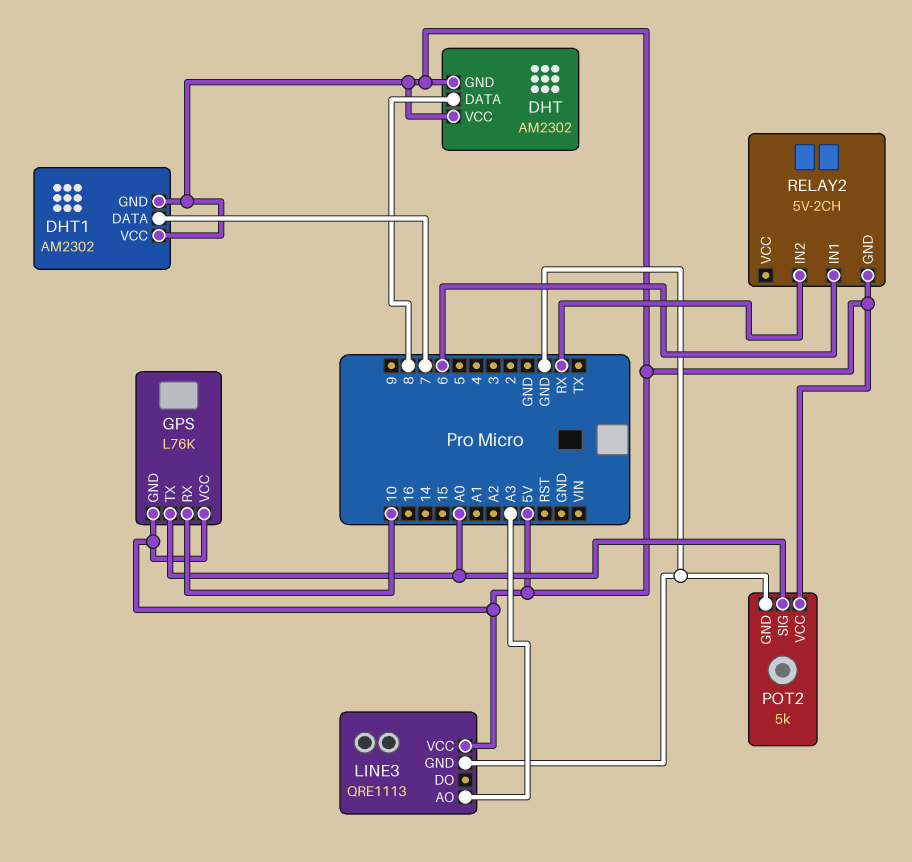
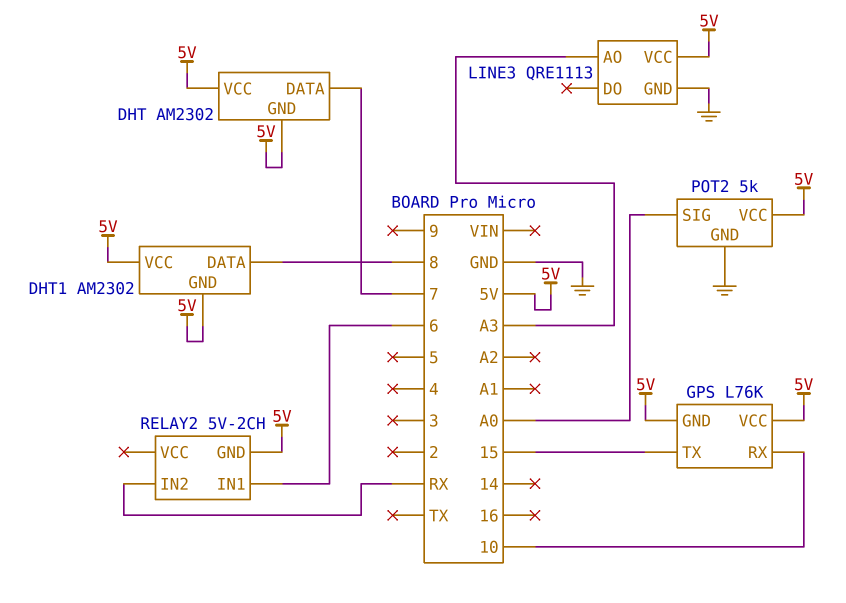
DHT pin DATA: 8 -> 7
DHT1 pin DATA: 7 -> 8
GPS pin TX: A0 -> 15

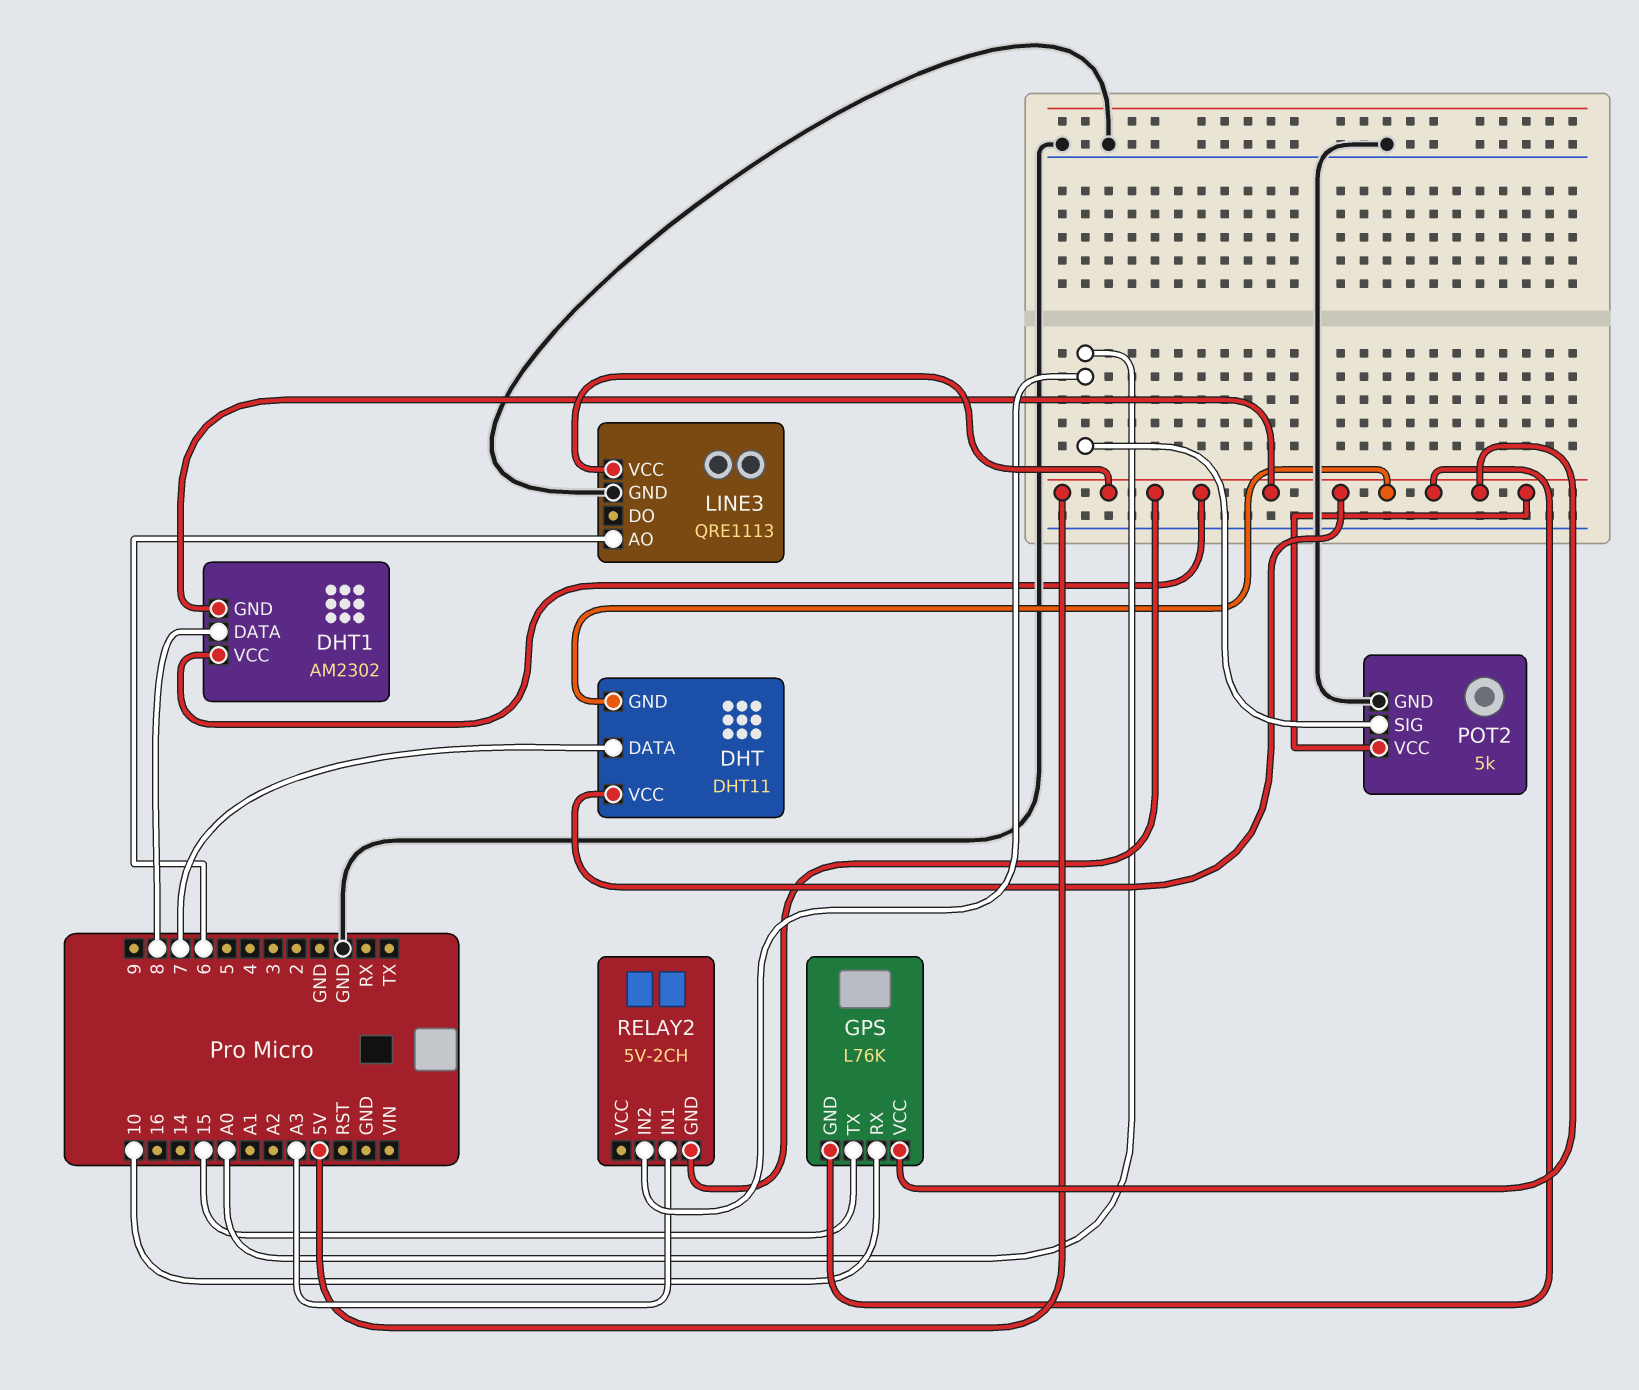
DHT: AM2302 -> DHT11
LINE3 pin AO: A3 -> 6
RELAY2 pin IN1: 6 -> A3
RELAY2 pin IN2: RX -> A0

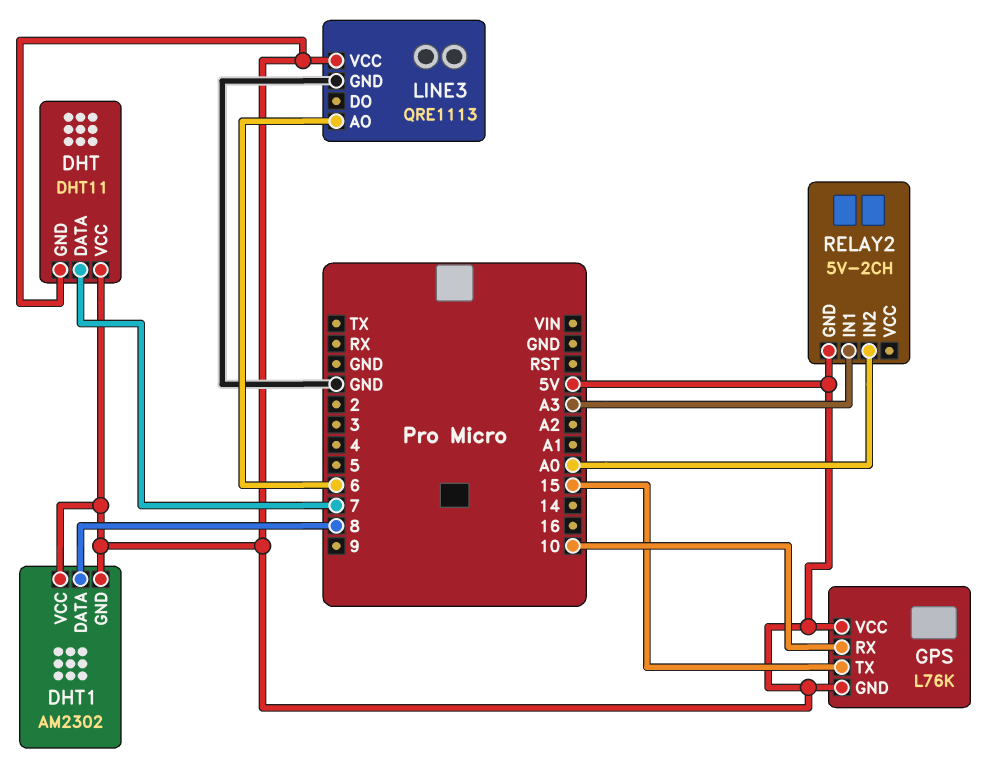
POT2: 5k -> none
POT2 pin GND: GND -> none
POT2 pin SIG: A0 -> none
POT2 pin VCC: 5V -> none

